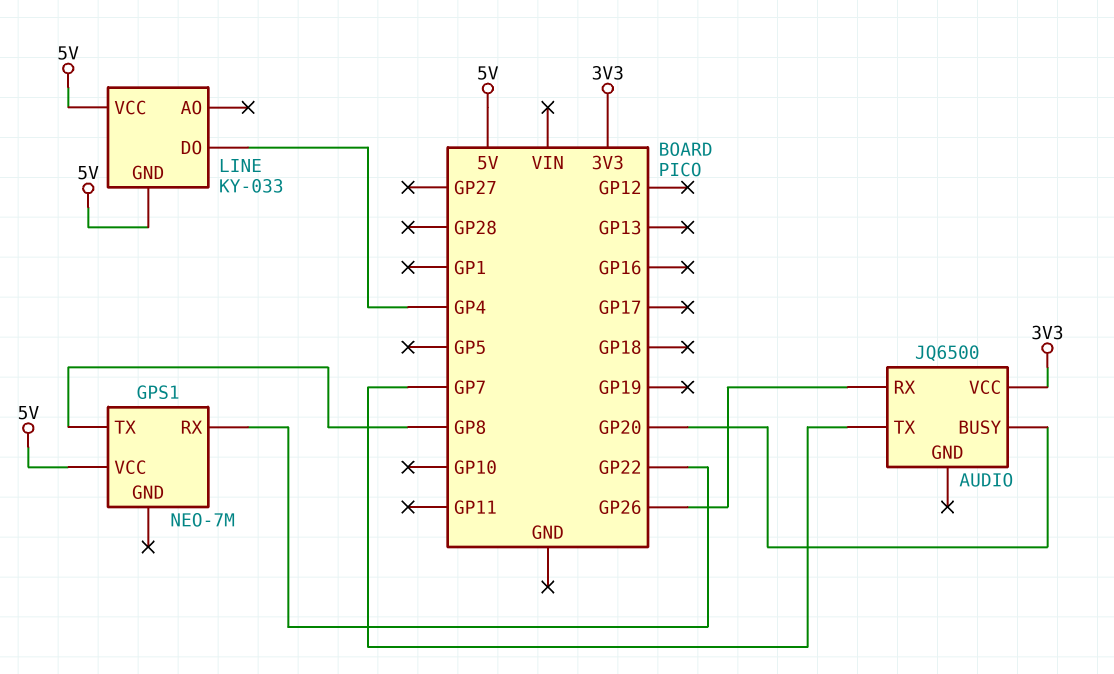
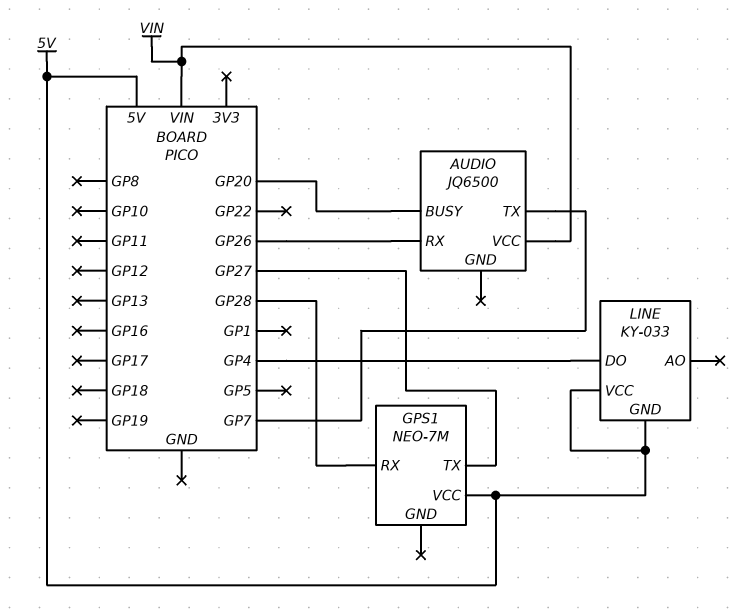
AUDIO pin VCC: 3V3 -> VIN
GPS1 pin RX: GP22 -> GP28
GPS1 pin TX: GP8 -> GP27

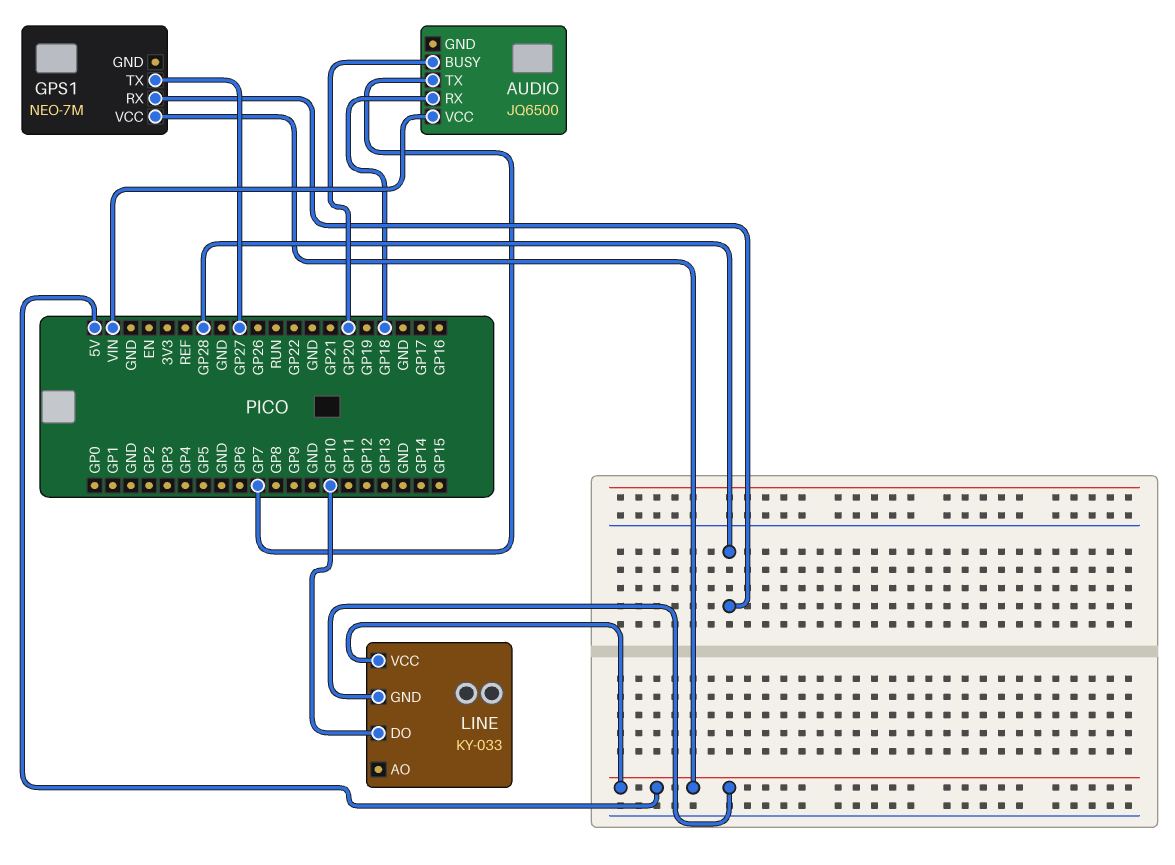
AUDIO pin RX: GP26 -> GP18
LINE pin DO: GP4 -> GP10

